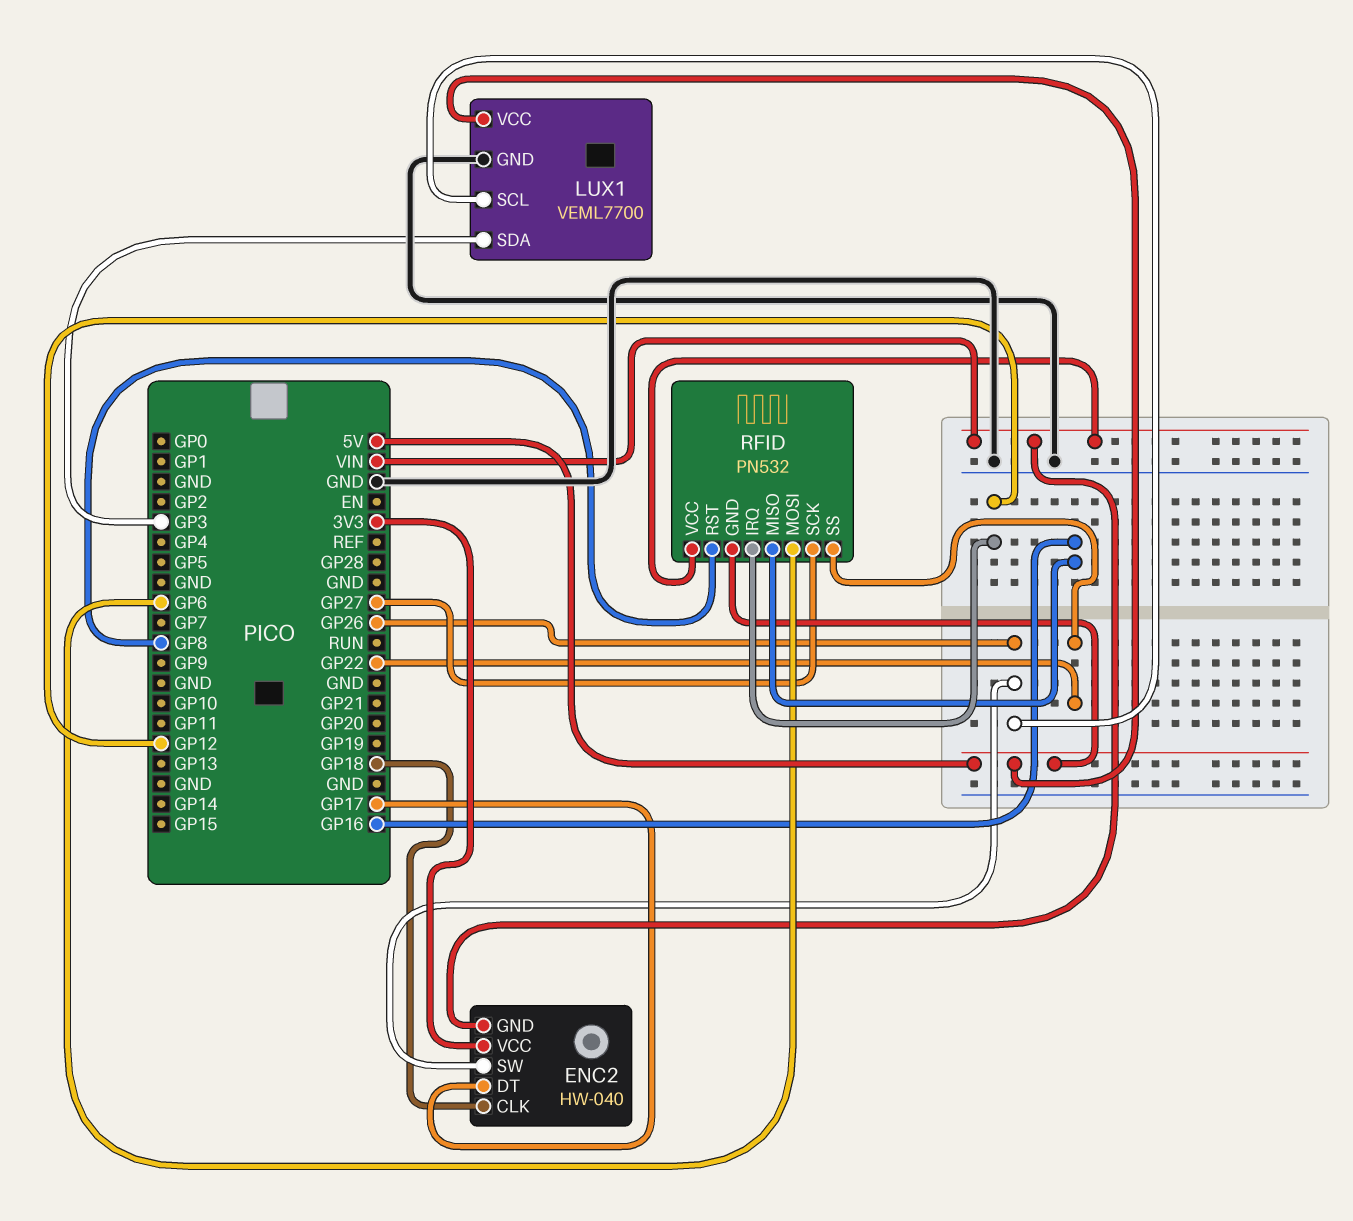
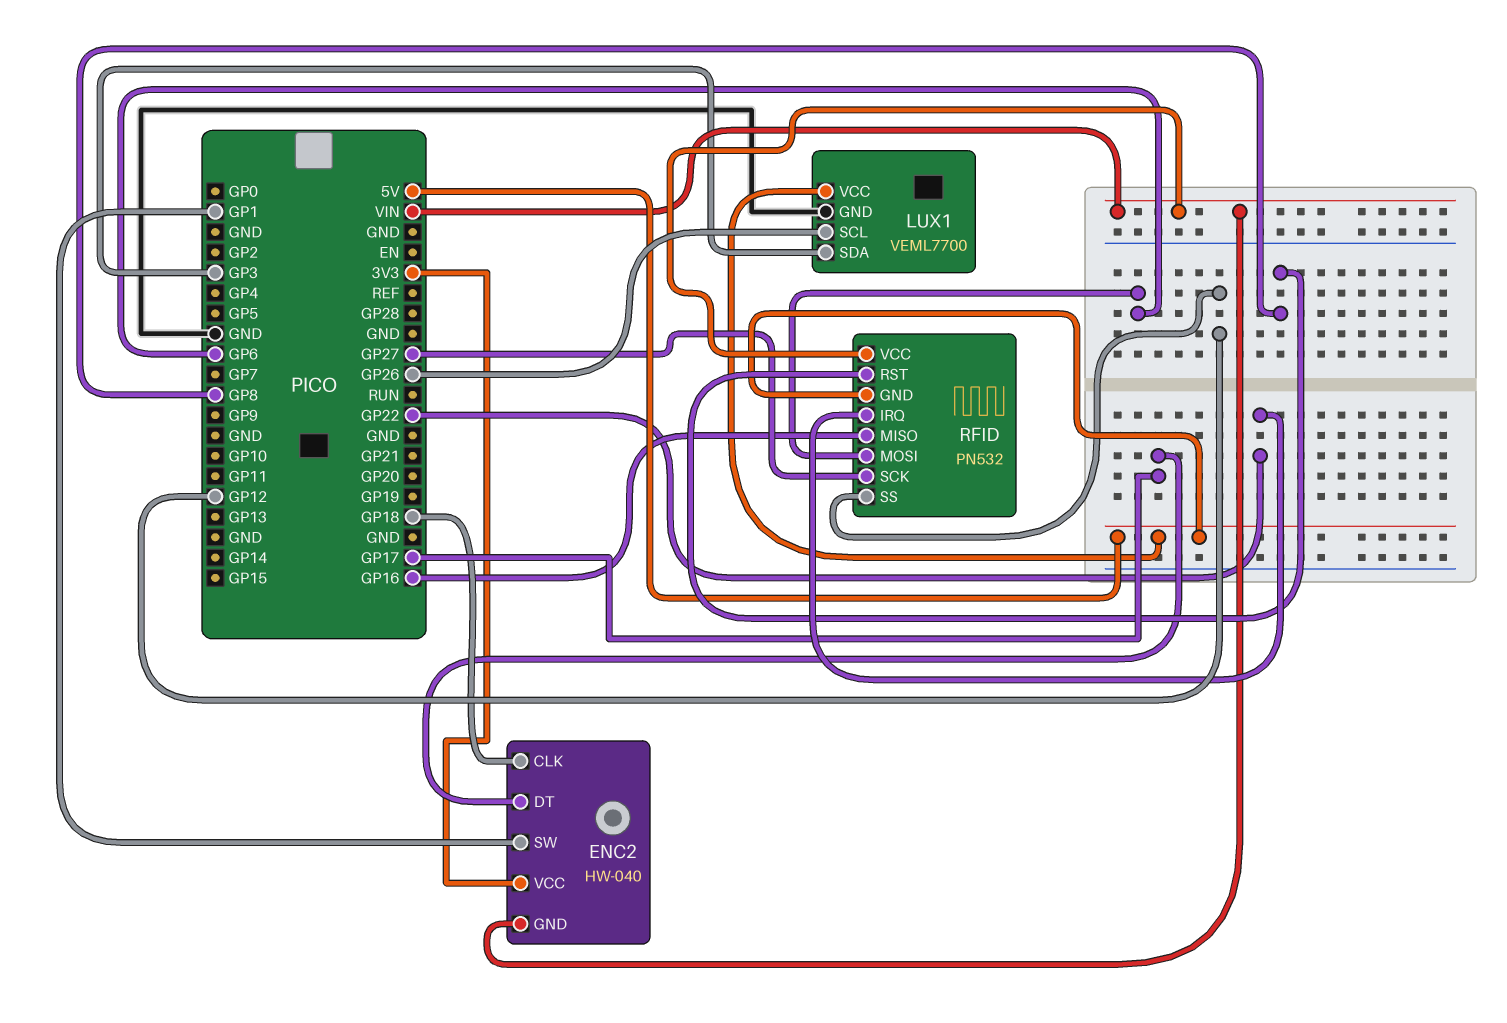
ENC2 pin SW: GP26 -> GP1
RFID pin IRQ: GP12 -> GP22
RFID pin SS: GP22 -> GP12

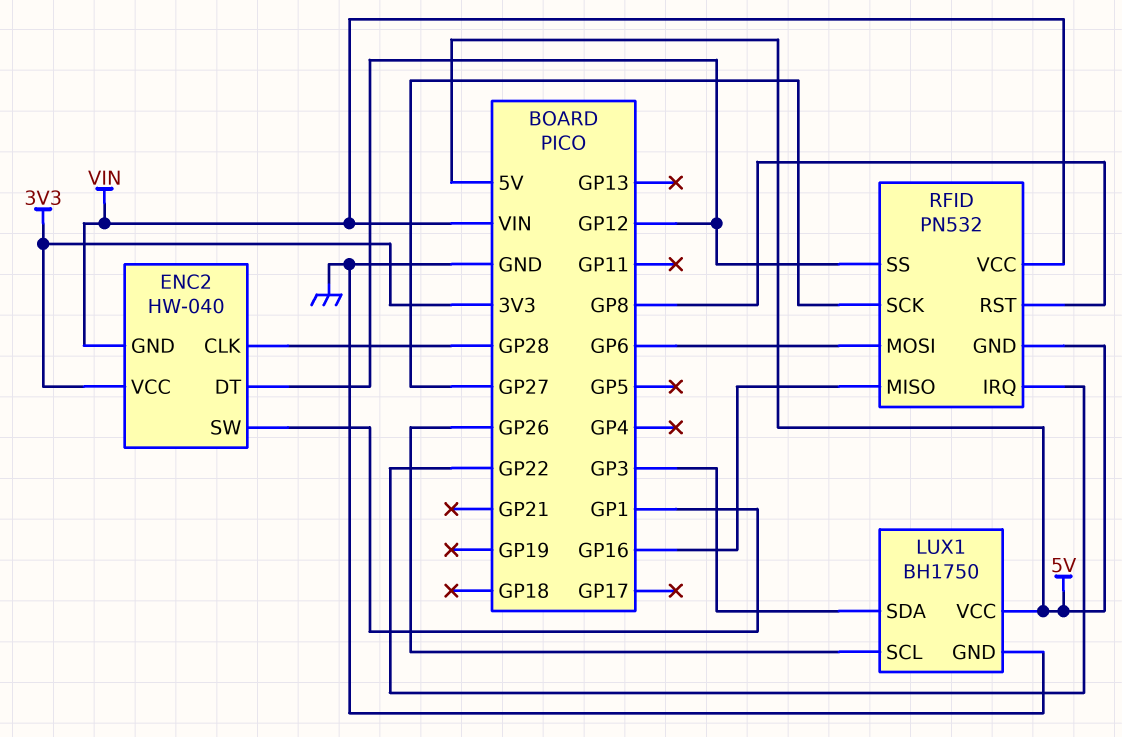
ENC2 pin CLK: GP18 -> GP28
ENC2 pin DT: GP17 -> GP12
LUX1: VEML7700 -> BH1750

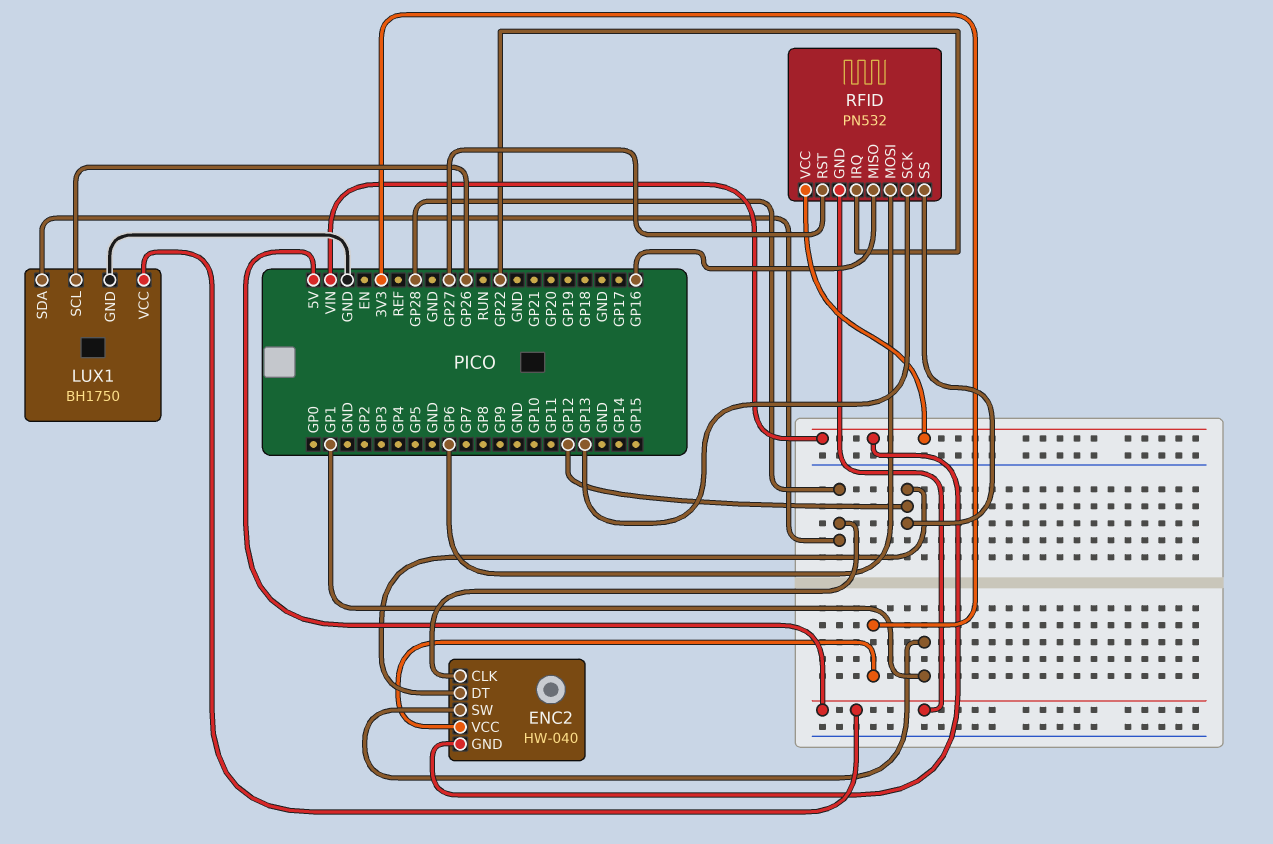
LUX1 pin SDA: GP3 -> GP28
RFID pin RST: GP8 -> GP27
RFID pin SCK: GP27 -> GP13

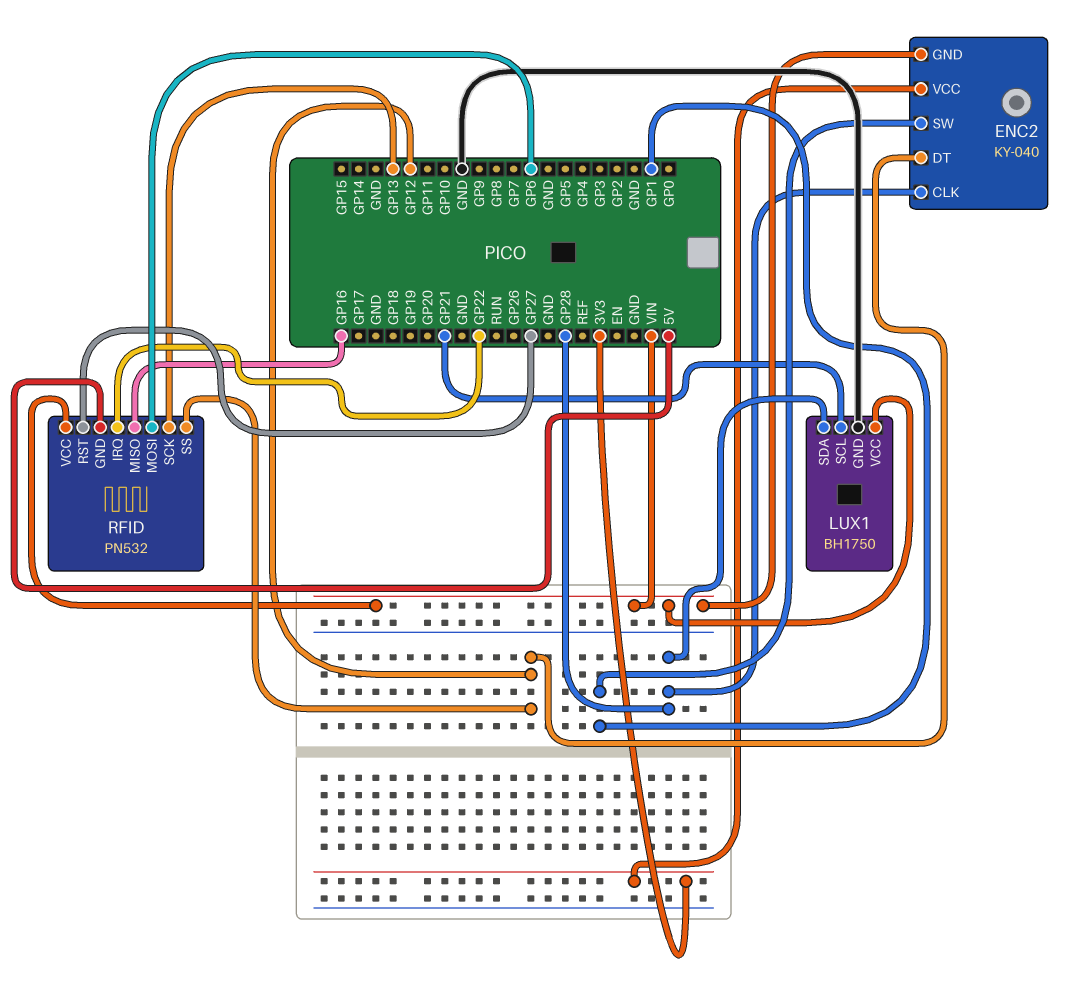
ENC2: HW-040 -> KY-040
LUX1 pin SCL: GP26 -> GP21
LUX1 pin VCC: 5V -> VIN

